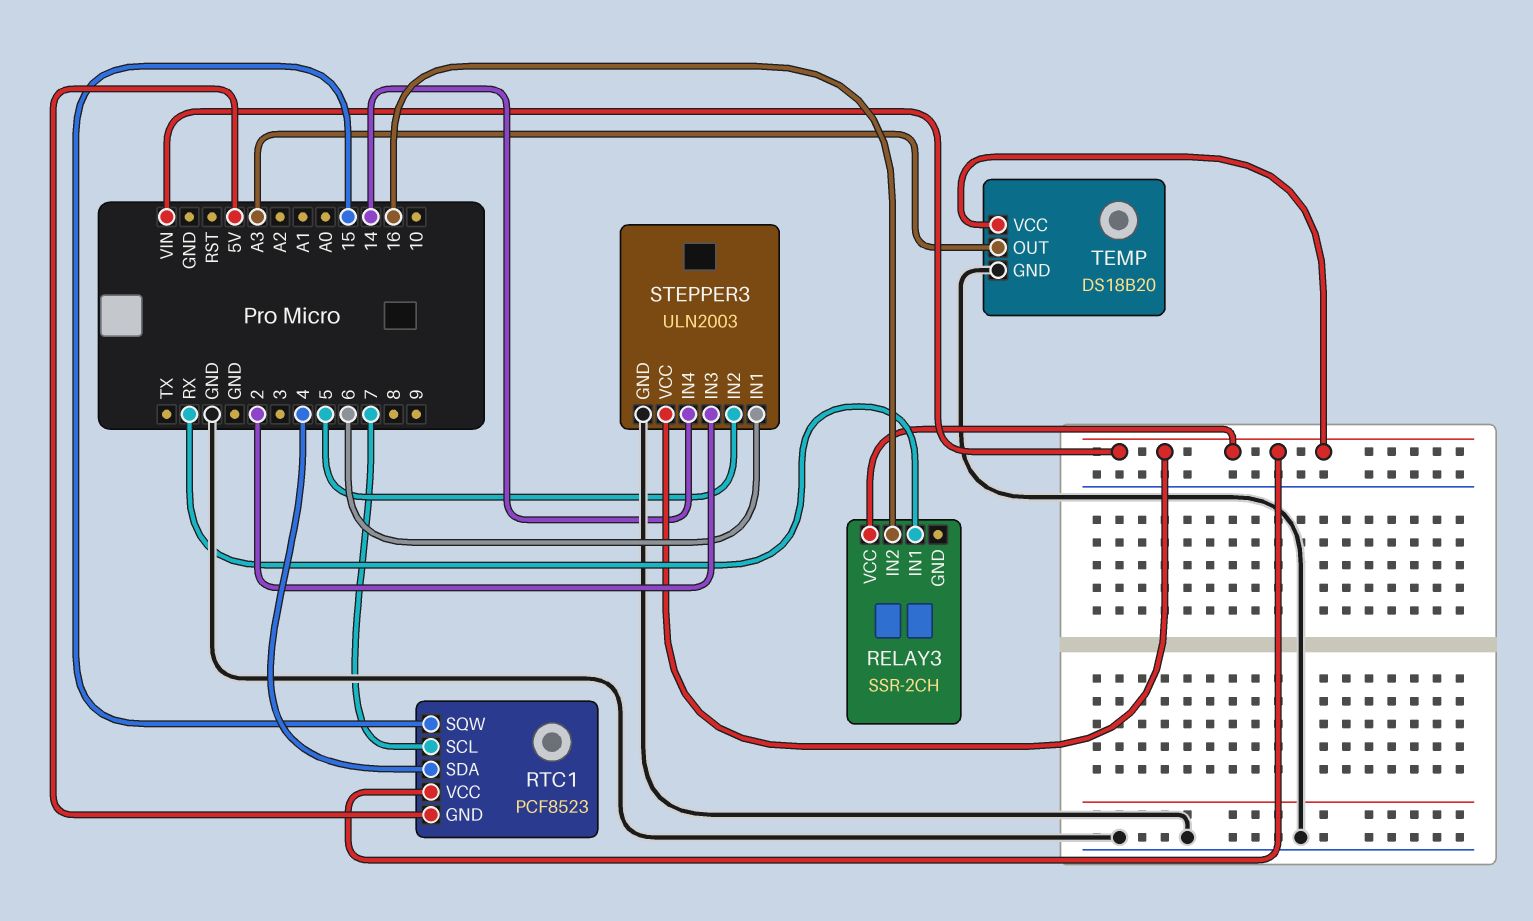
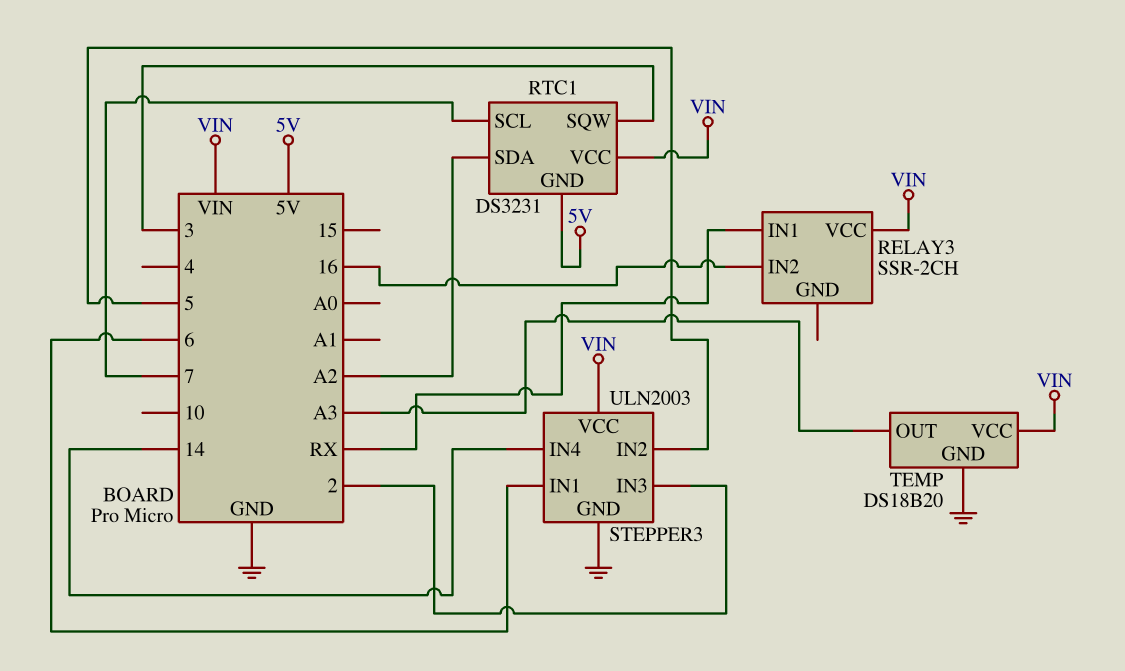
RTC1: PCF8523 -> DS3231
RTC1 pin SDA: 4 -> A2
RTC1 pin SQW: 15 -> 3

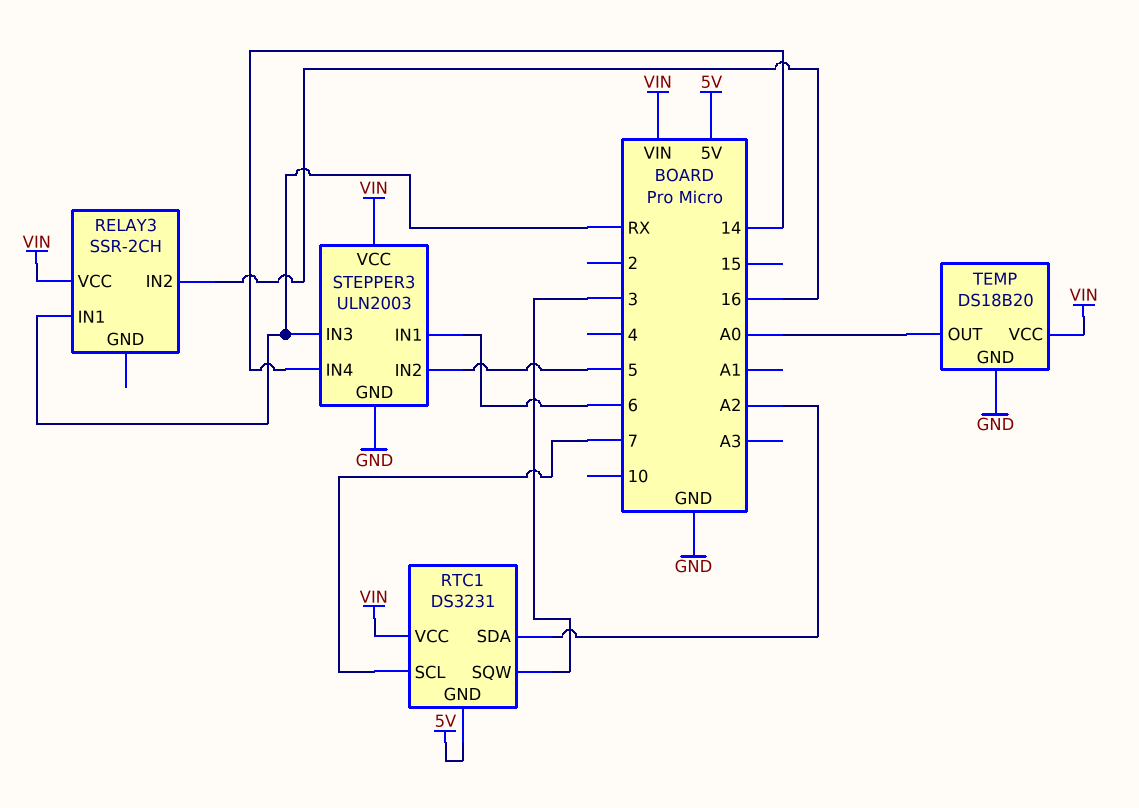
STEPPER3 pin IN3: 2 -> RX
TEMP pin OUT: A3 -> A0

